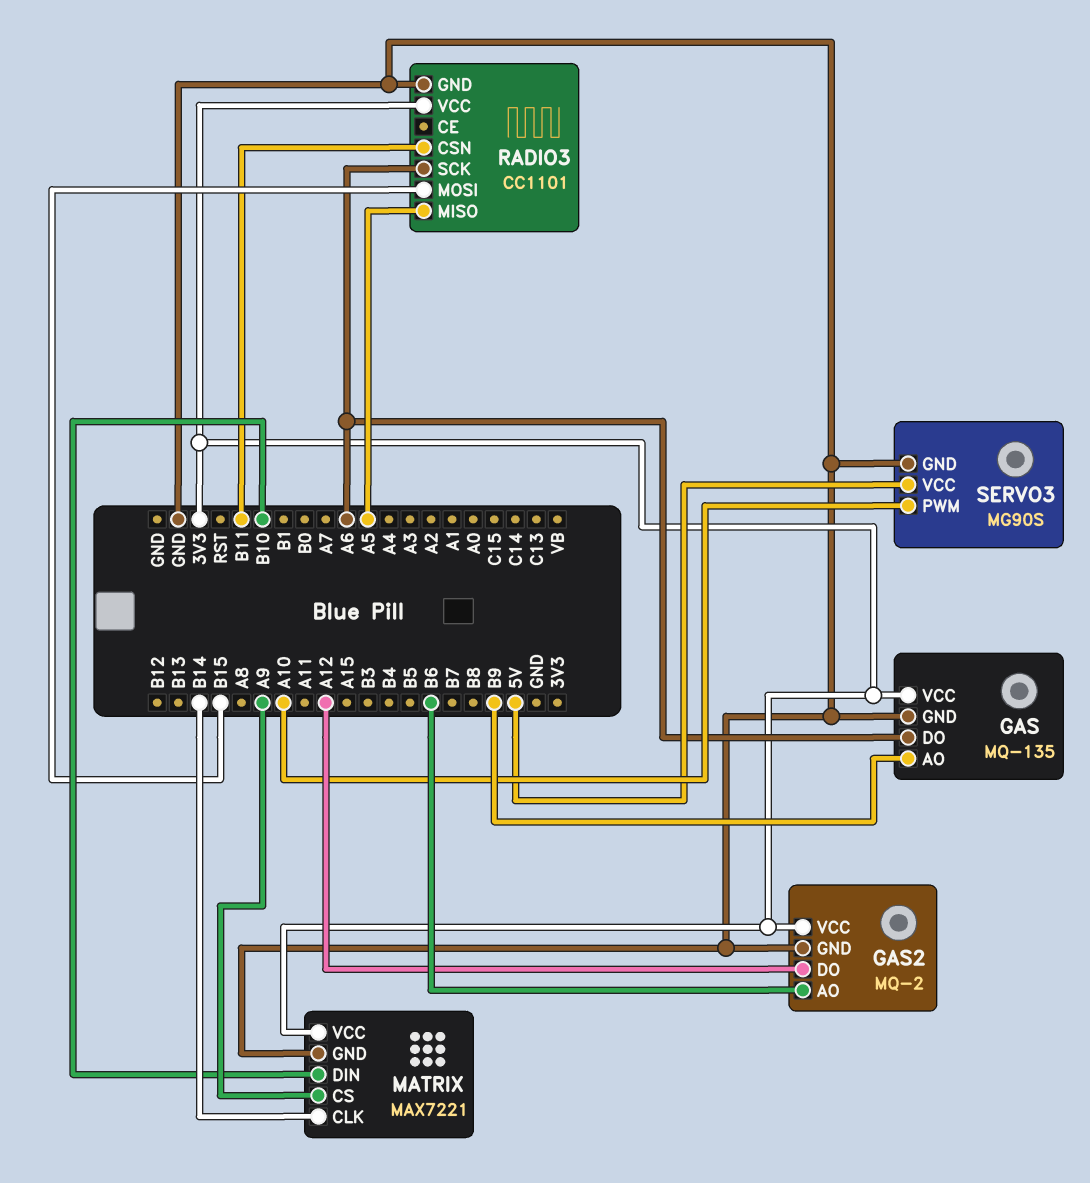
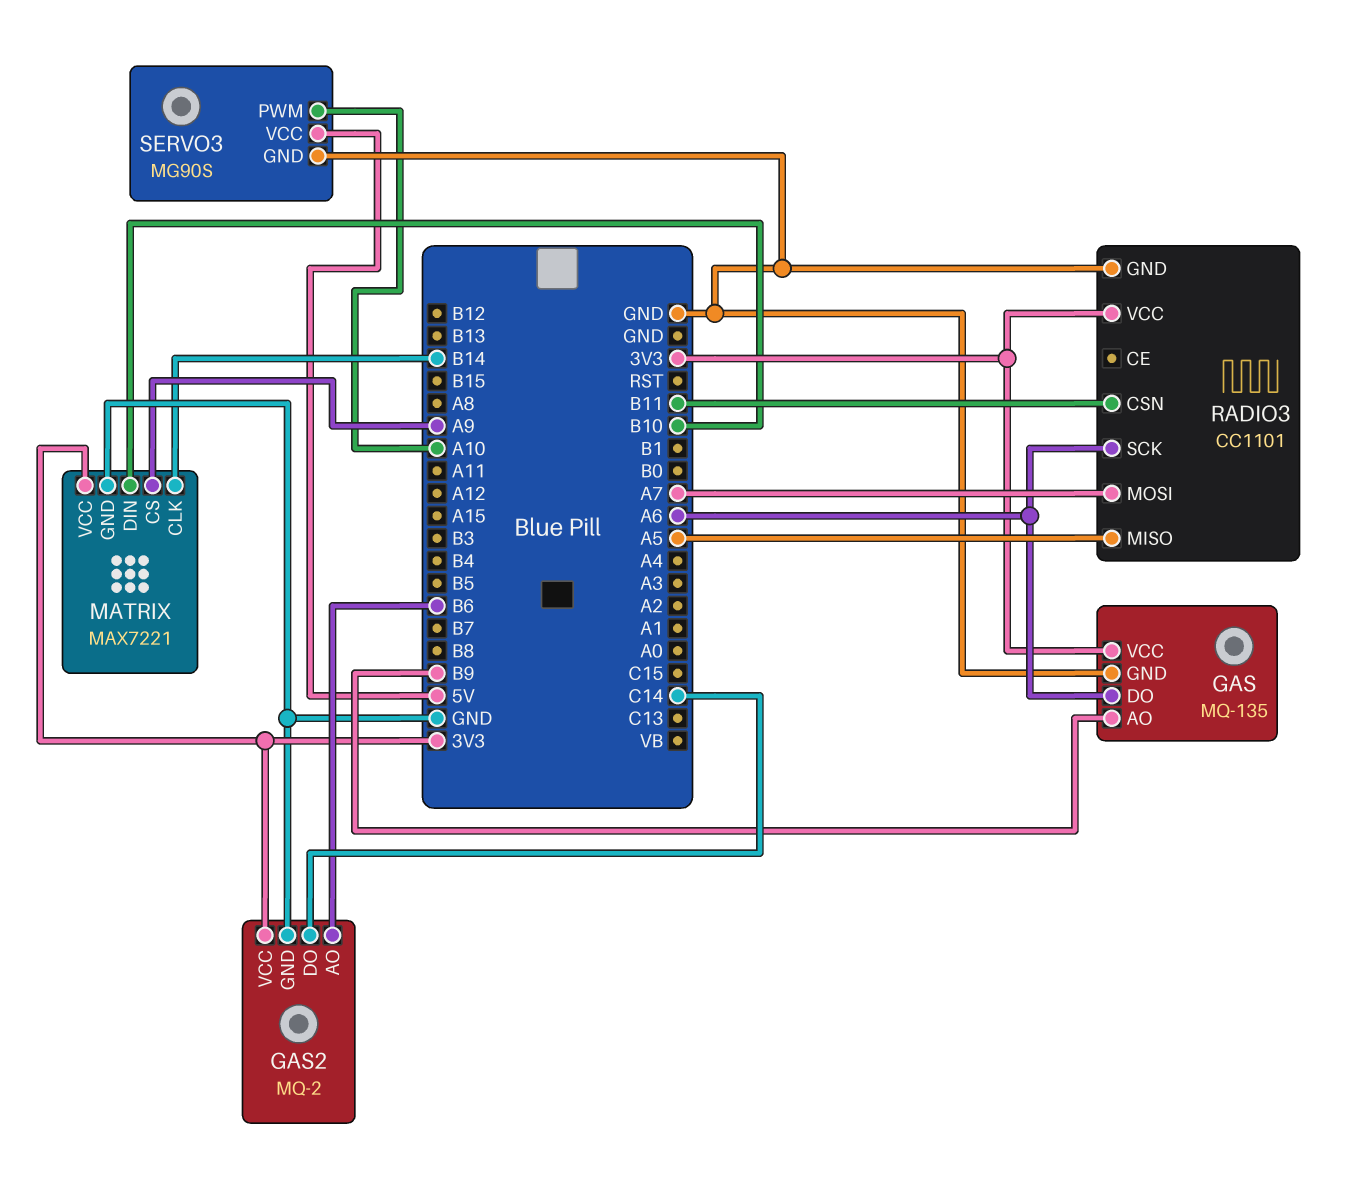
GAS2 pin DO: A12 -> C14
RADIO3 pin MOSI: B15 -> A7

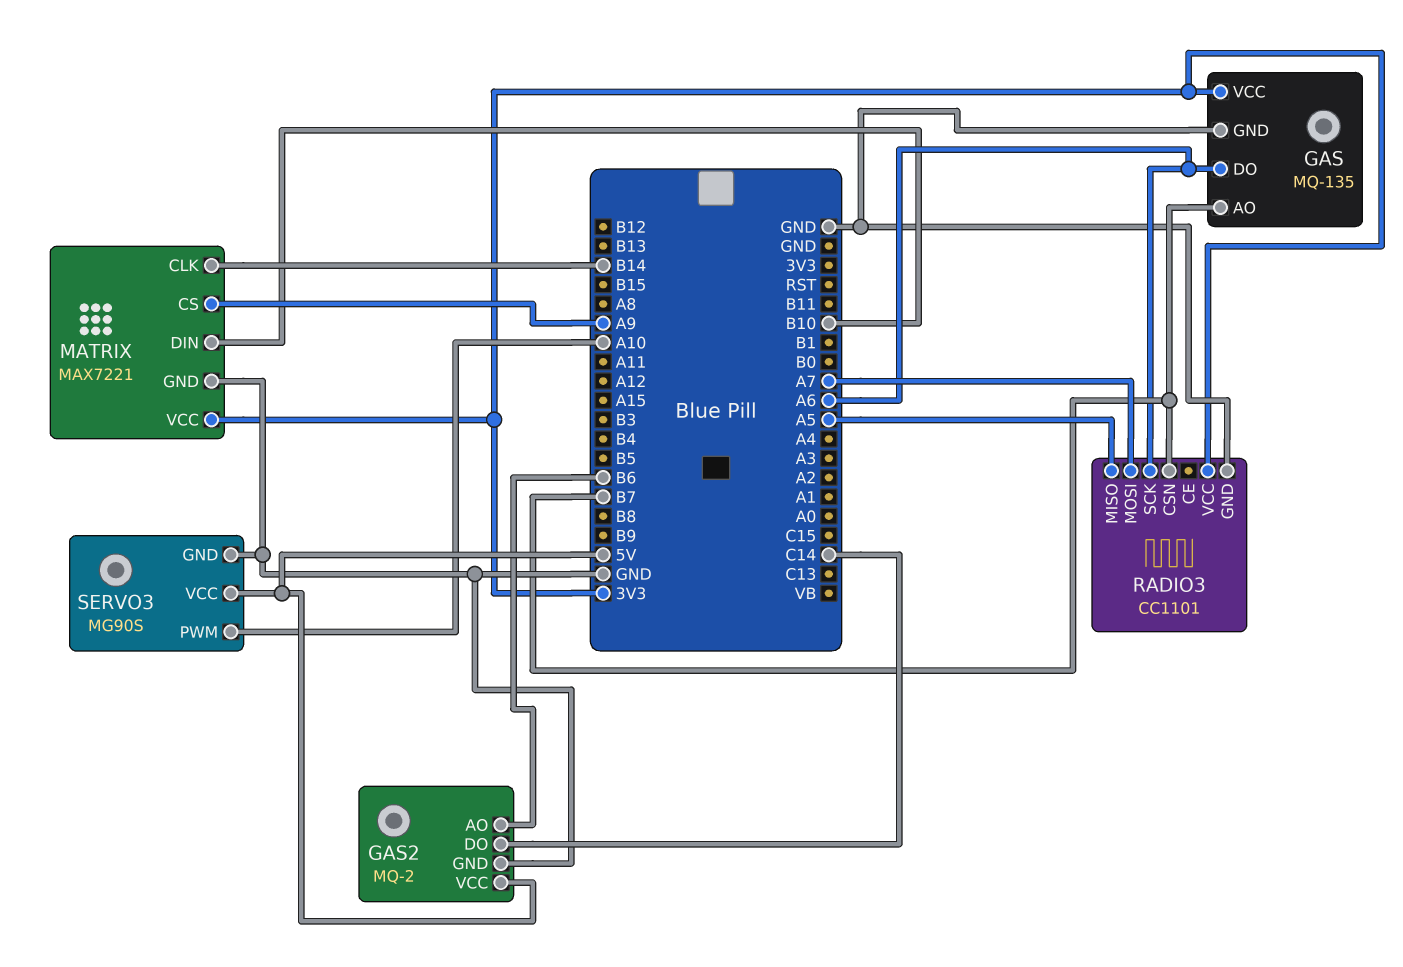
GAS pin AO: B9 -> B7
GAS2 pin VCC: 3V3 -> 5V
RADIO3 pin CSN: B11 -> B7

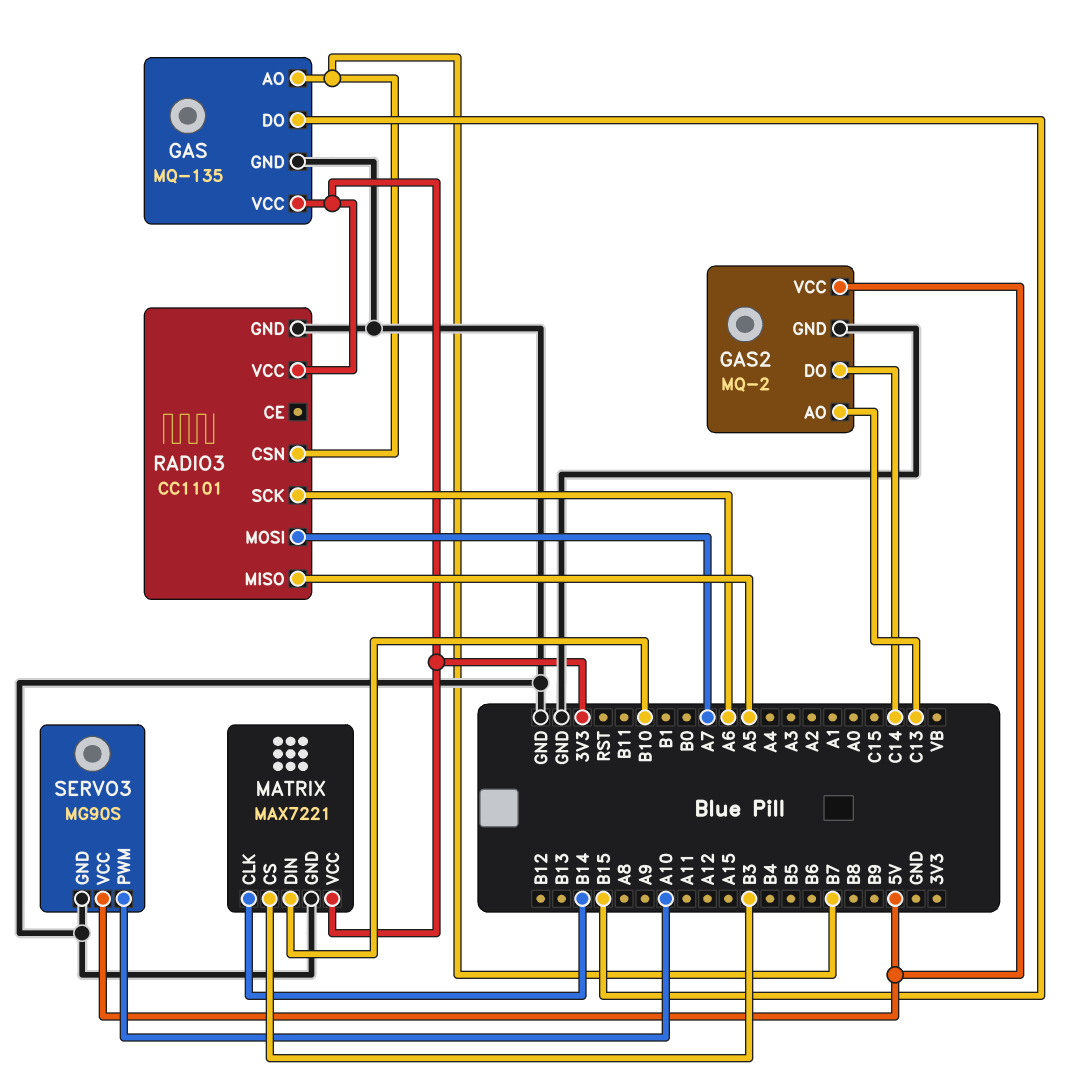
GAS pin DO: A6 -> B15
GAS2 pin AO: B6 -> C13
MATRIX pin CS: A9 -> B3

